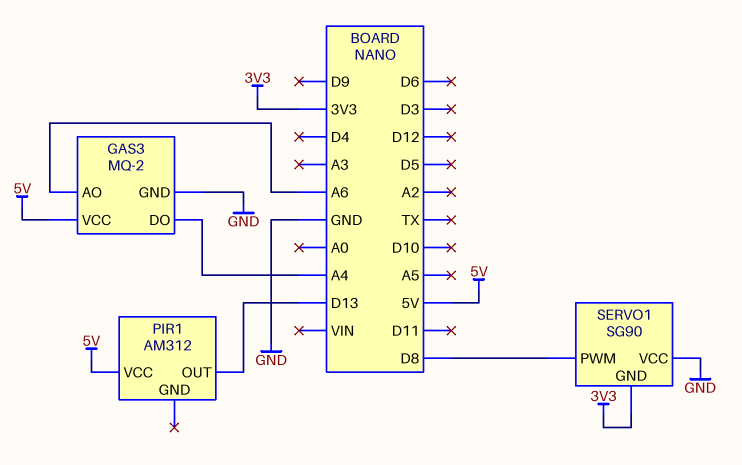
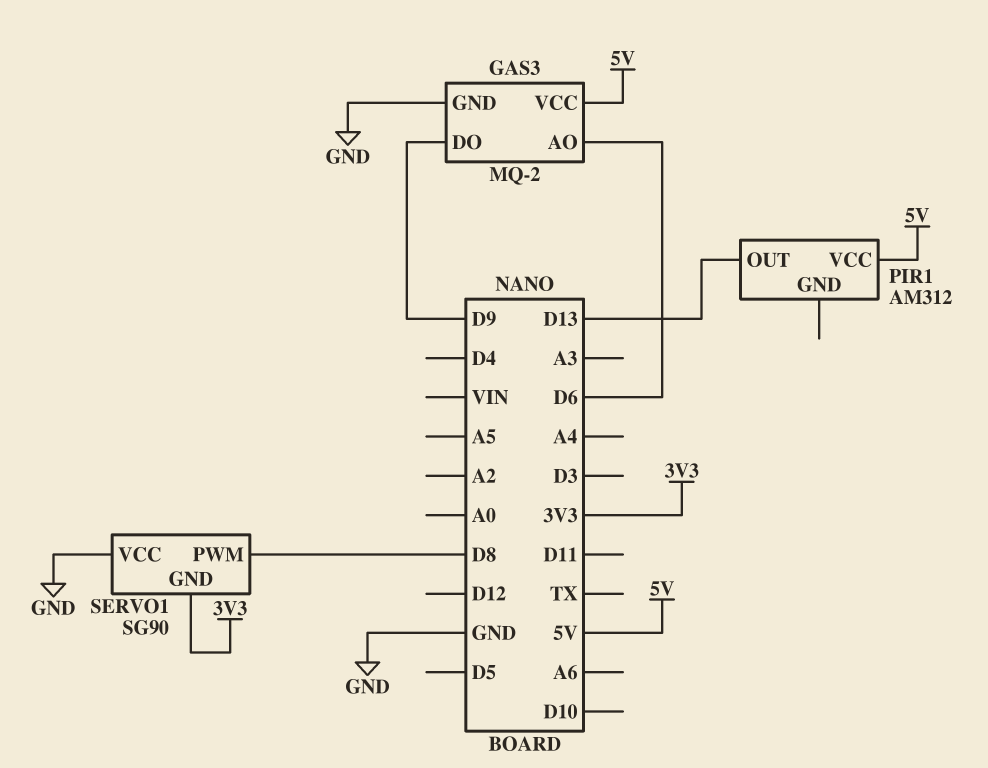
GAS3 pin AO: A6 -> D6
GAS3 pin DO: A4 -> D9

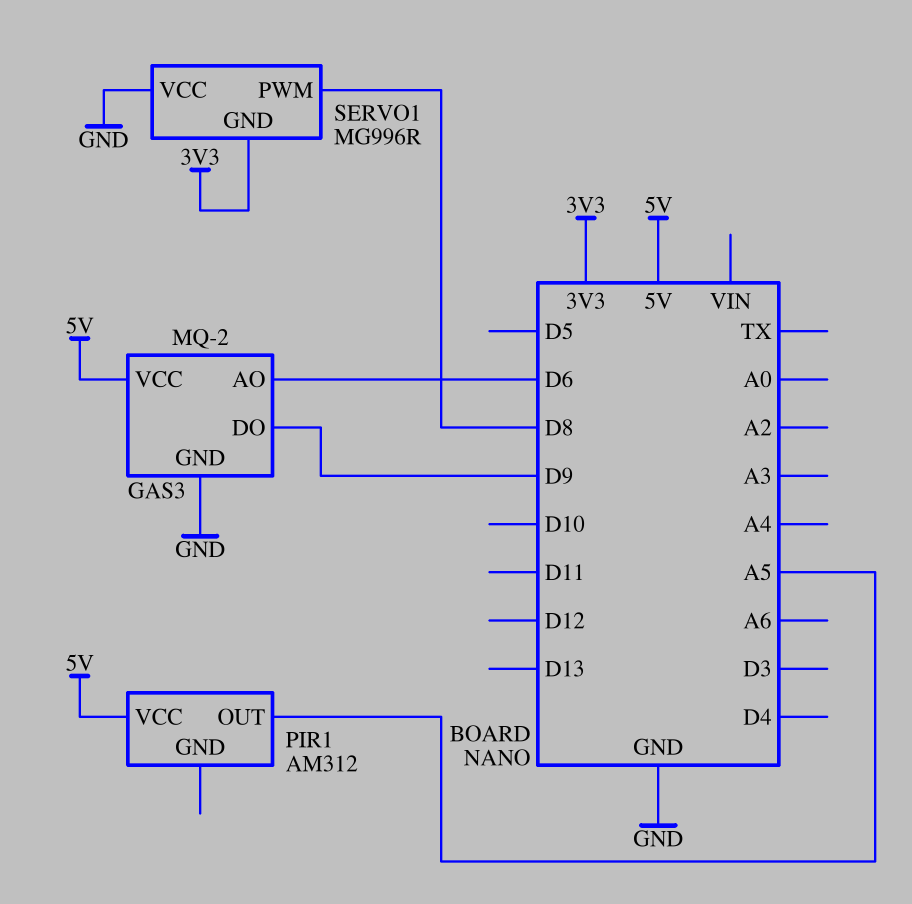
PIR1 pin OUT: D13 -> A5
SERVO1: SG90 -> MG996R

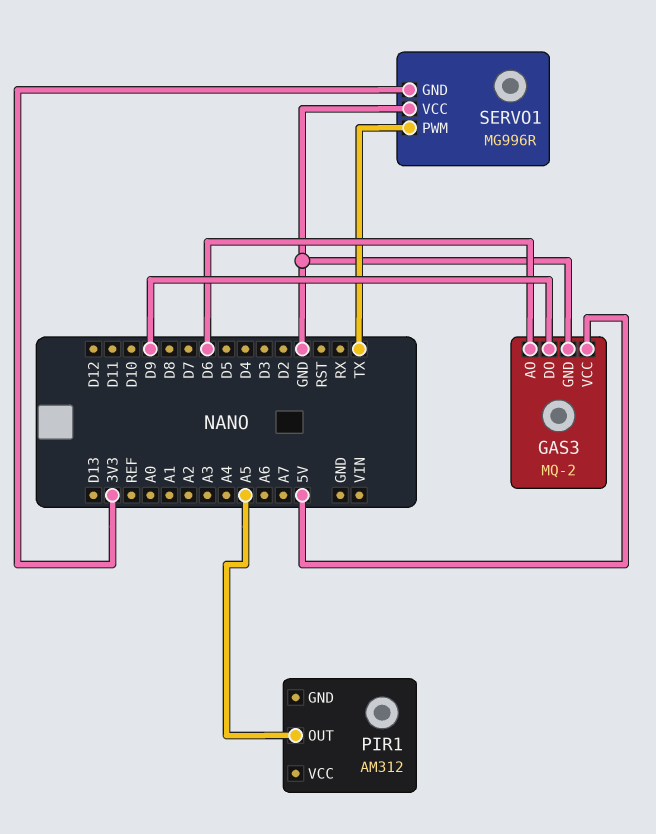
PIR1 pin VCC: 5V -> none
SERVO1 pin PWM: D8 -> TX

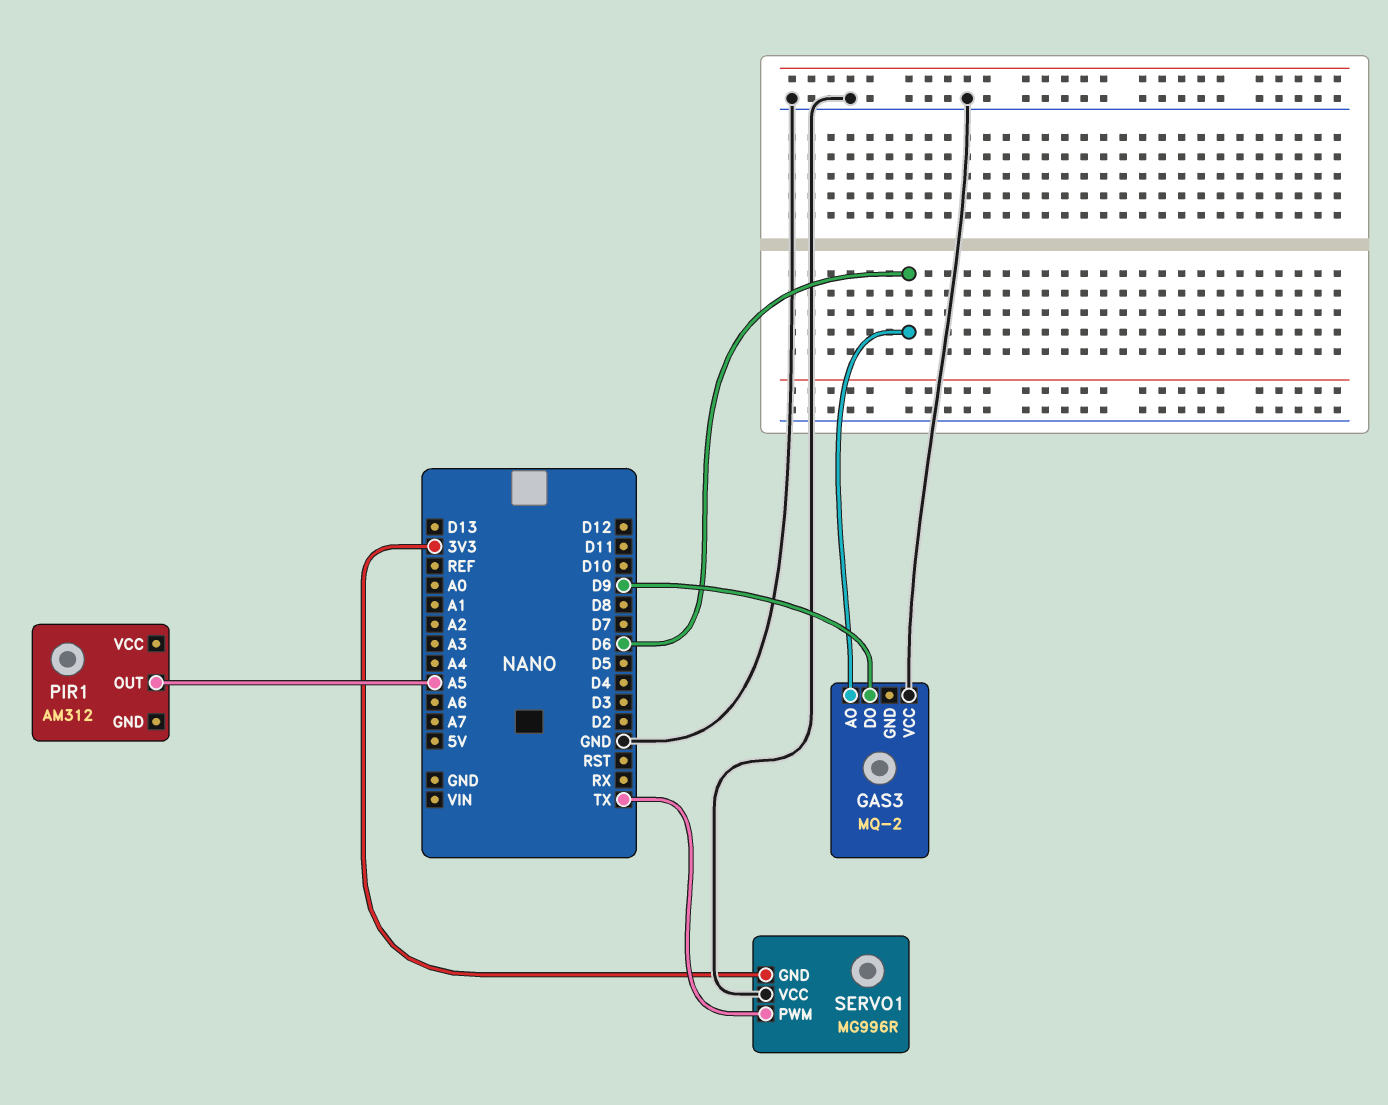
GAS3 pin GND: GND -> none
GAS3 pin VCC: 5V -> GND

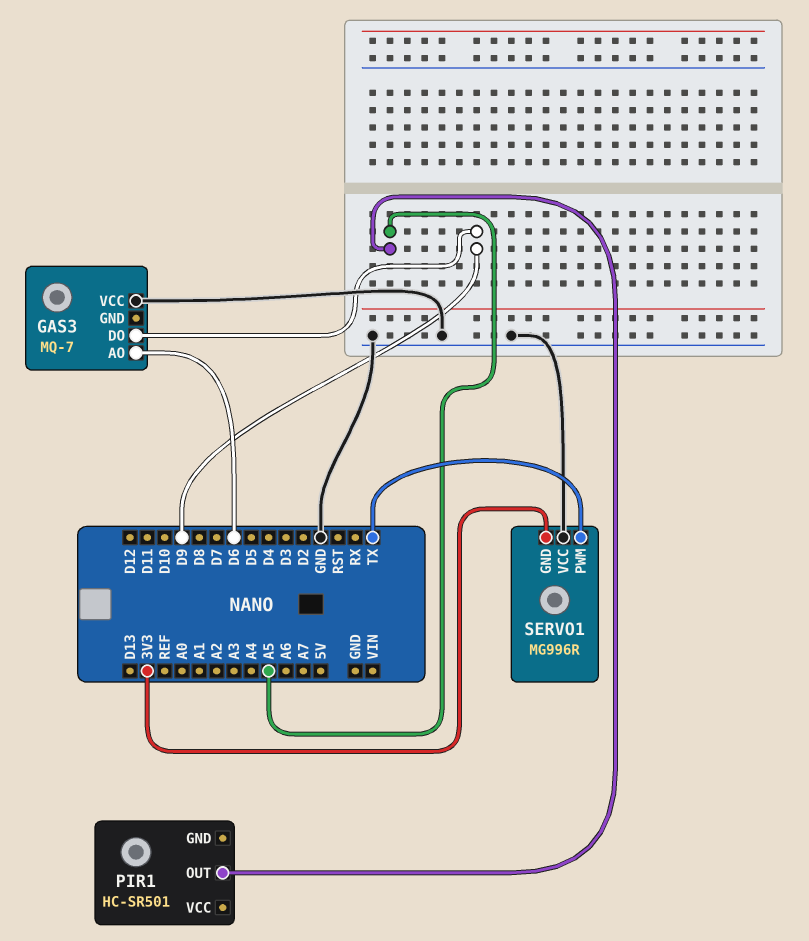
GAS3: MQ-2 -> MQ-7
PIR1: AM312 -> HC-SR501

